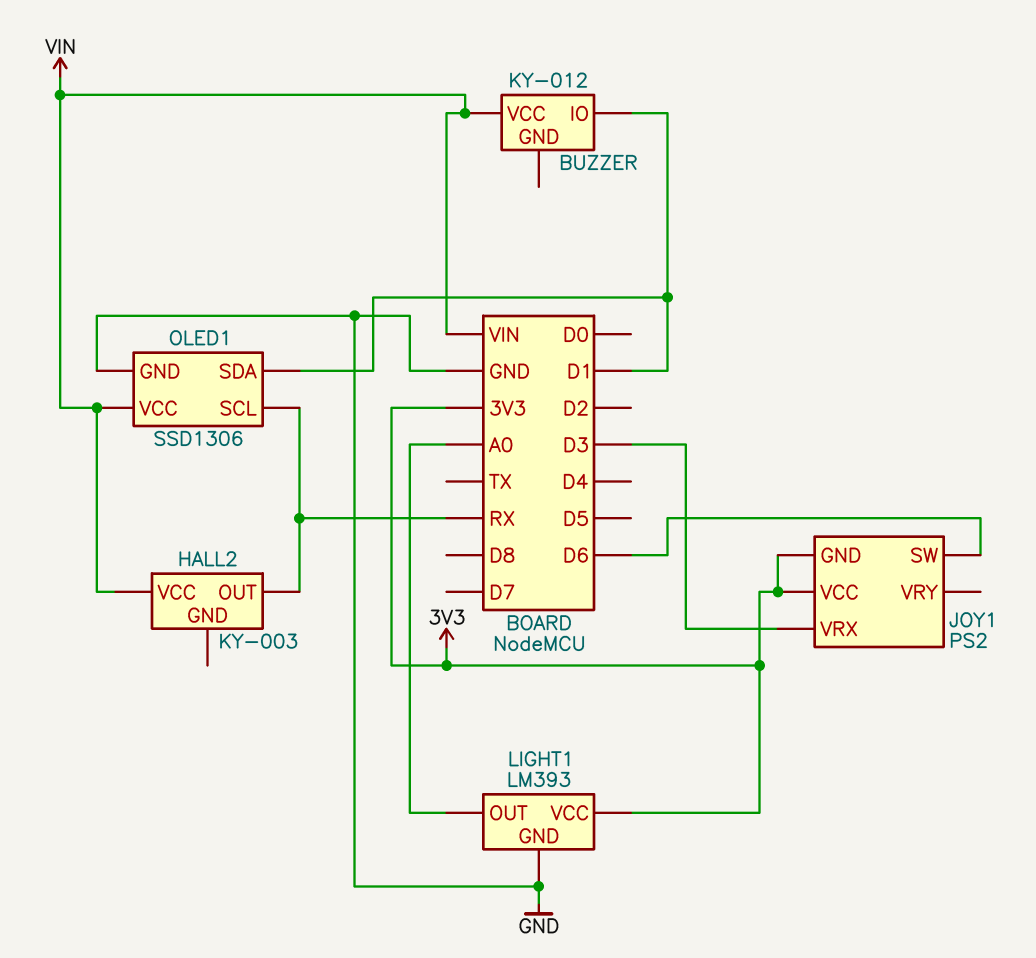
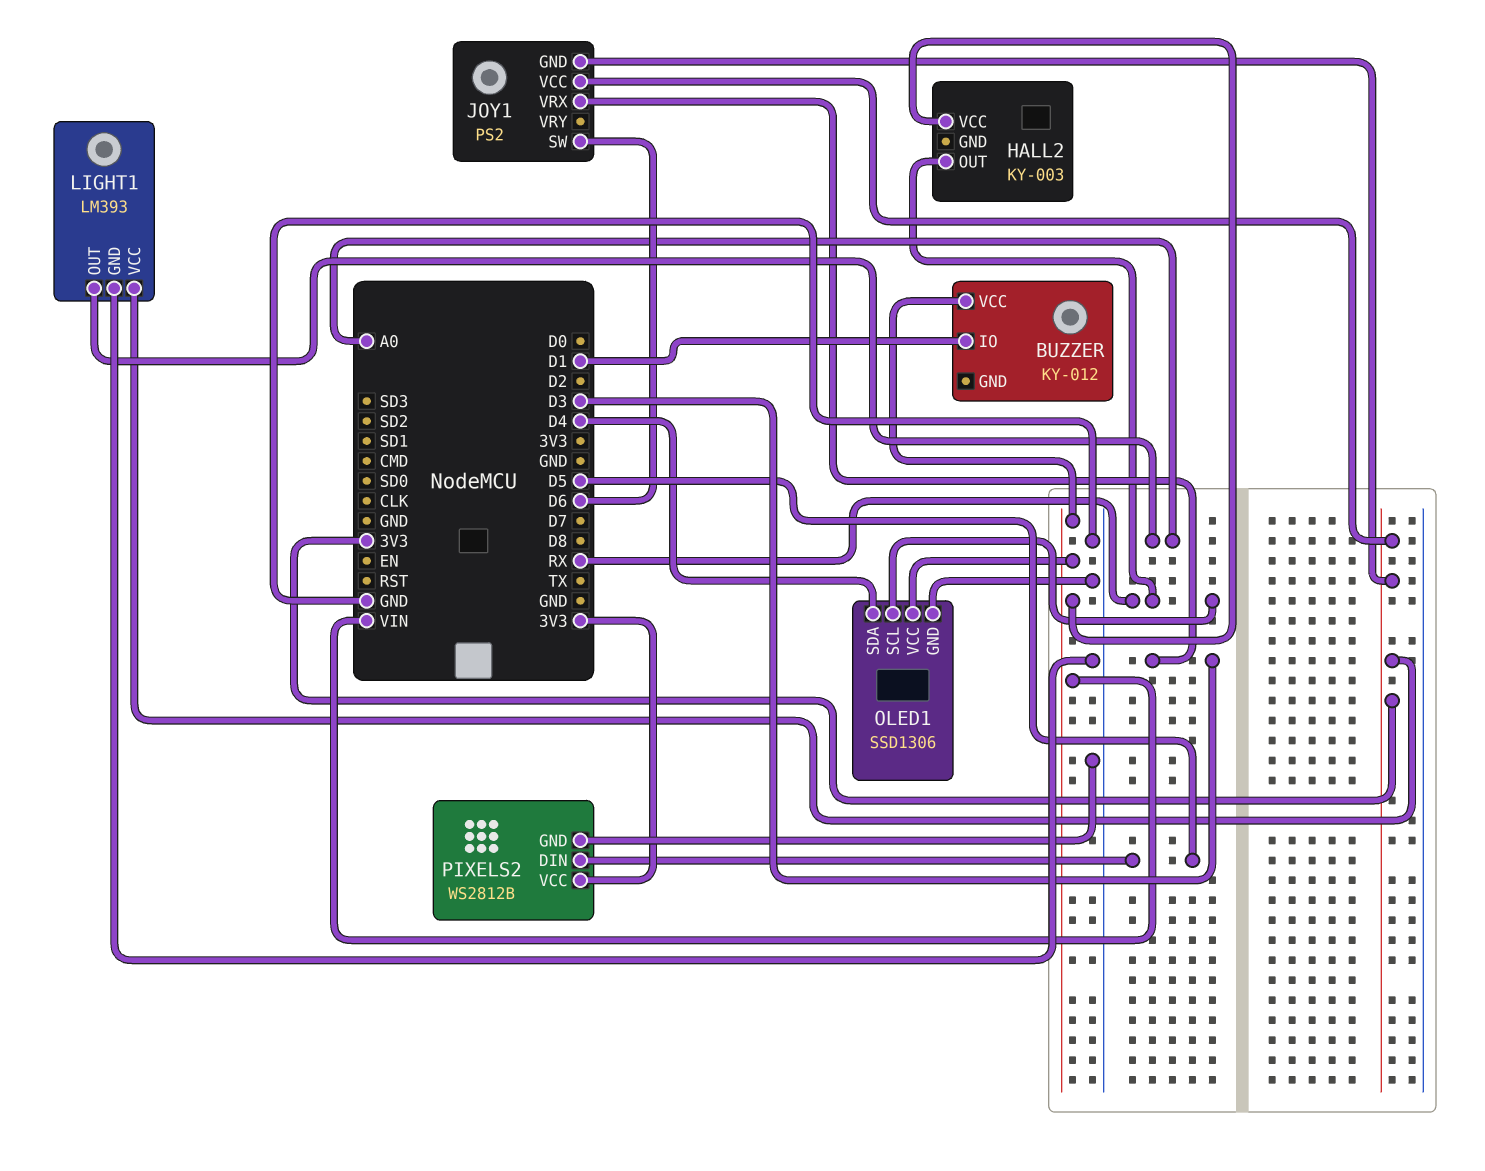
OLED1 pin SDA: D1 -> D4
PIXELS2: none -> WS2812B
PIXELS2 pin DIN: none -> D5
PIXELS2 pin GND: none -> GND
PIXELS2 pin VCC: none -> 3V3

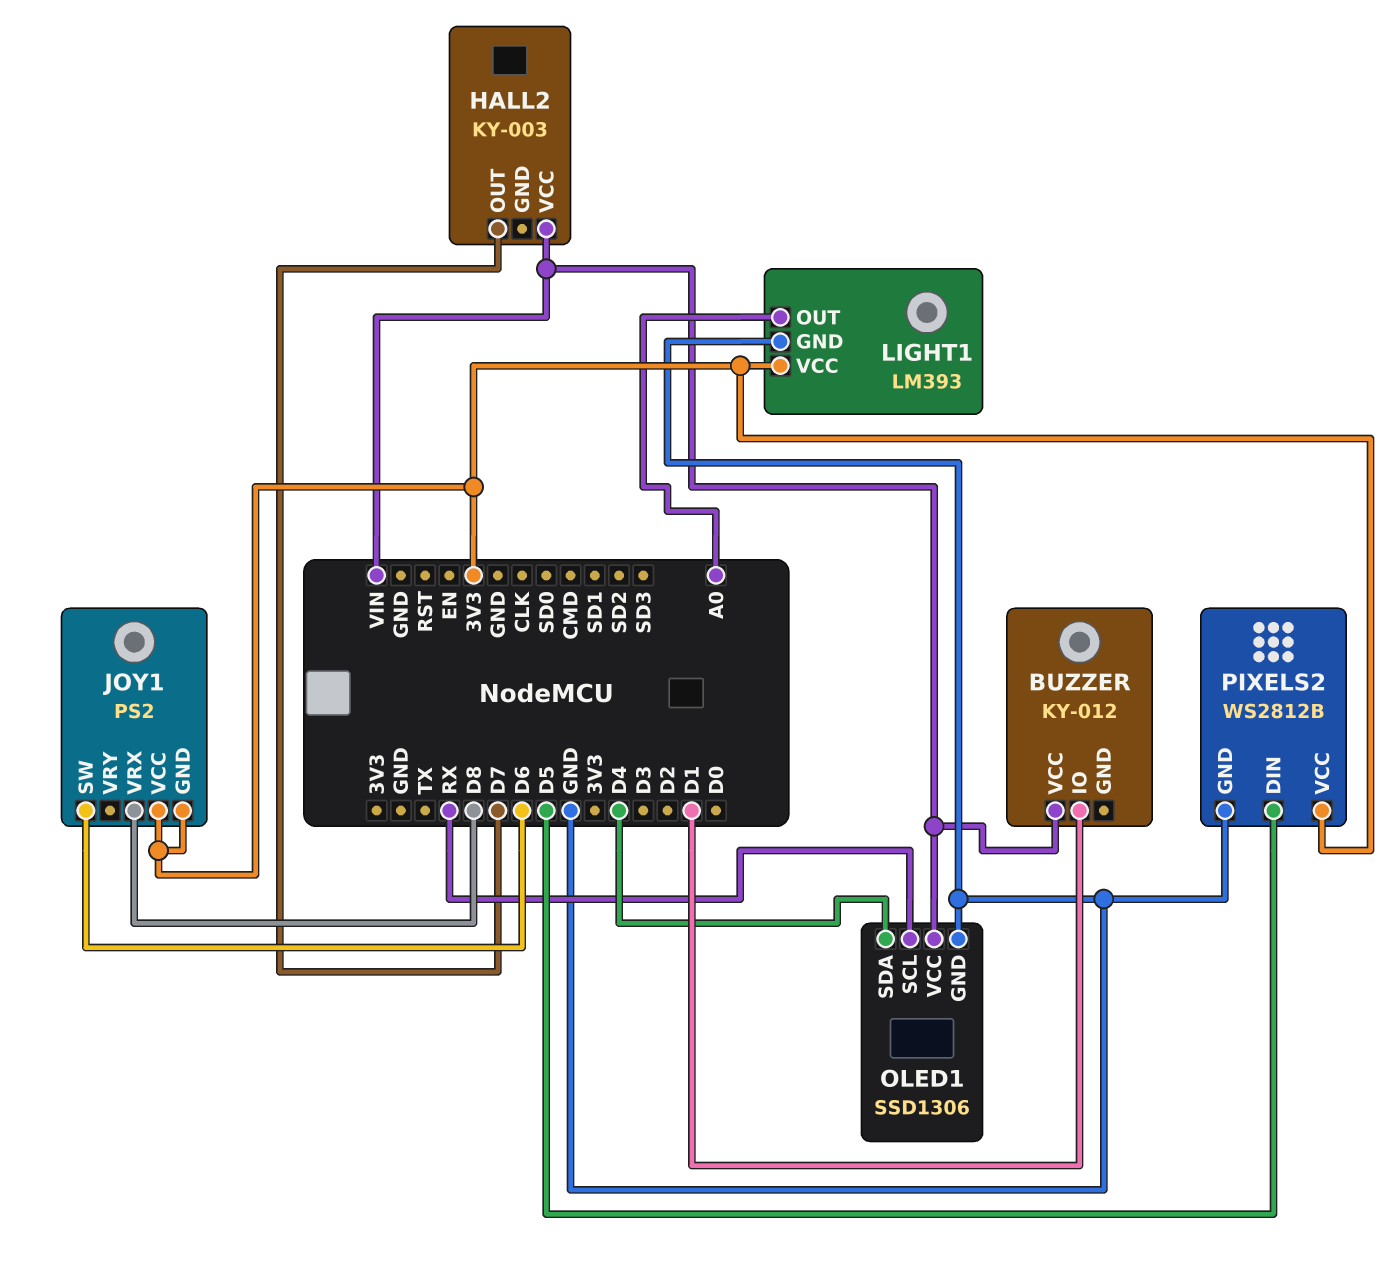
HALL2 pin OUT: RX -> D7
JOY1 pin VRX: D3 -> D8

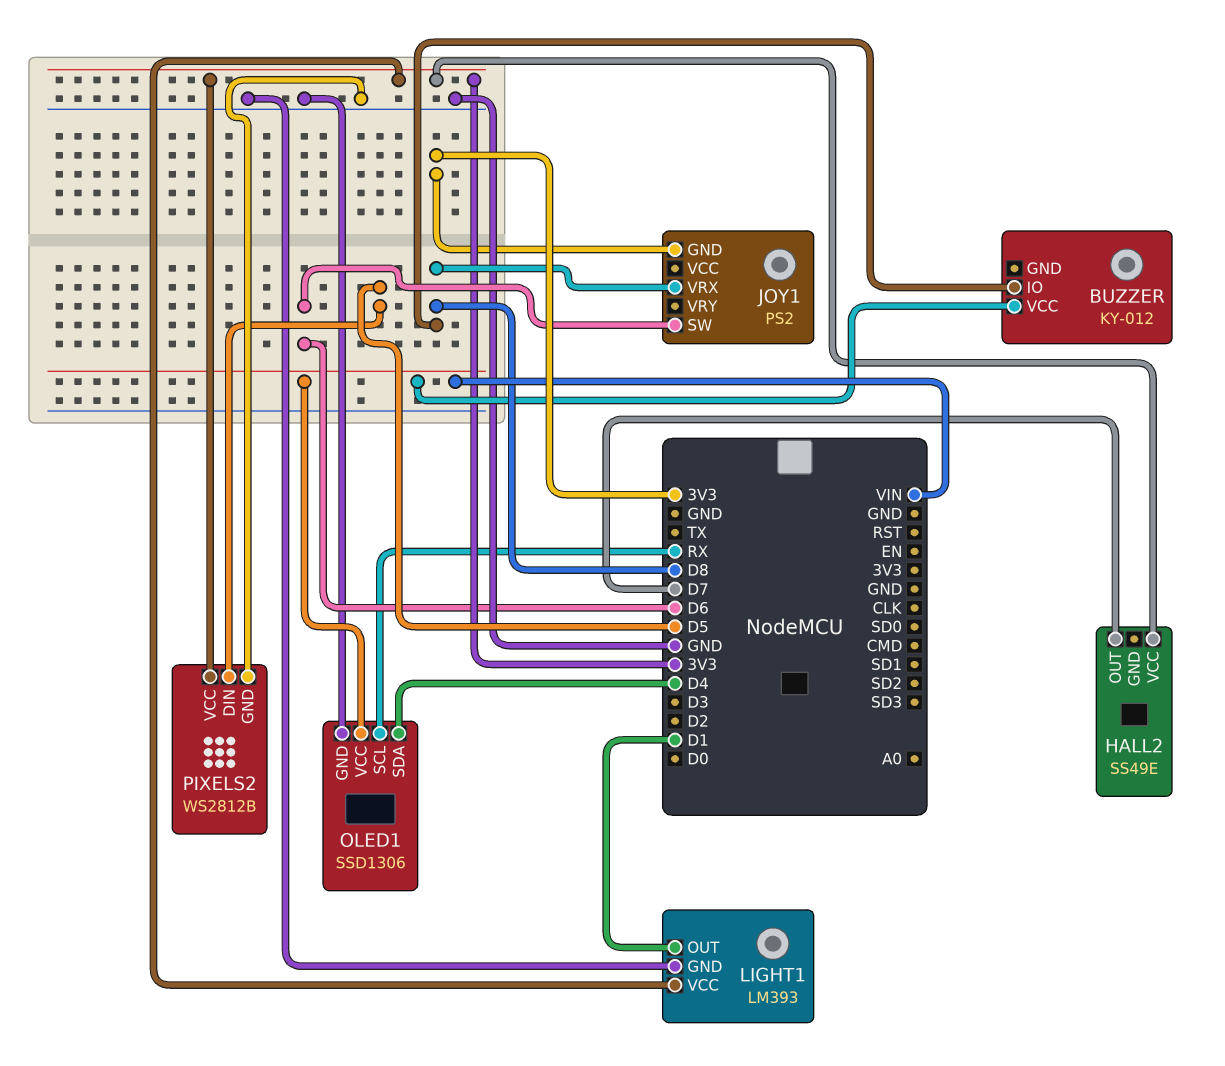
BUZZER pin IO: D1 -> D8
HALL2: KY-003 -> SS49E
HALL2 pin VCC: VIN -> 3V3
JOY1 pin VCC: 3V3 -> none
LIGHT1 pin OUT: A0 -> D1

